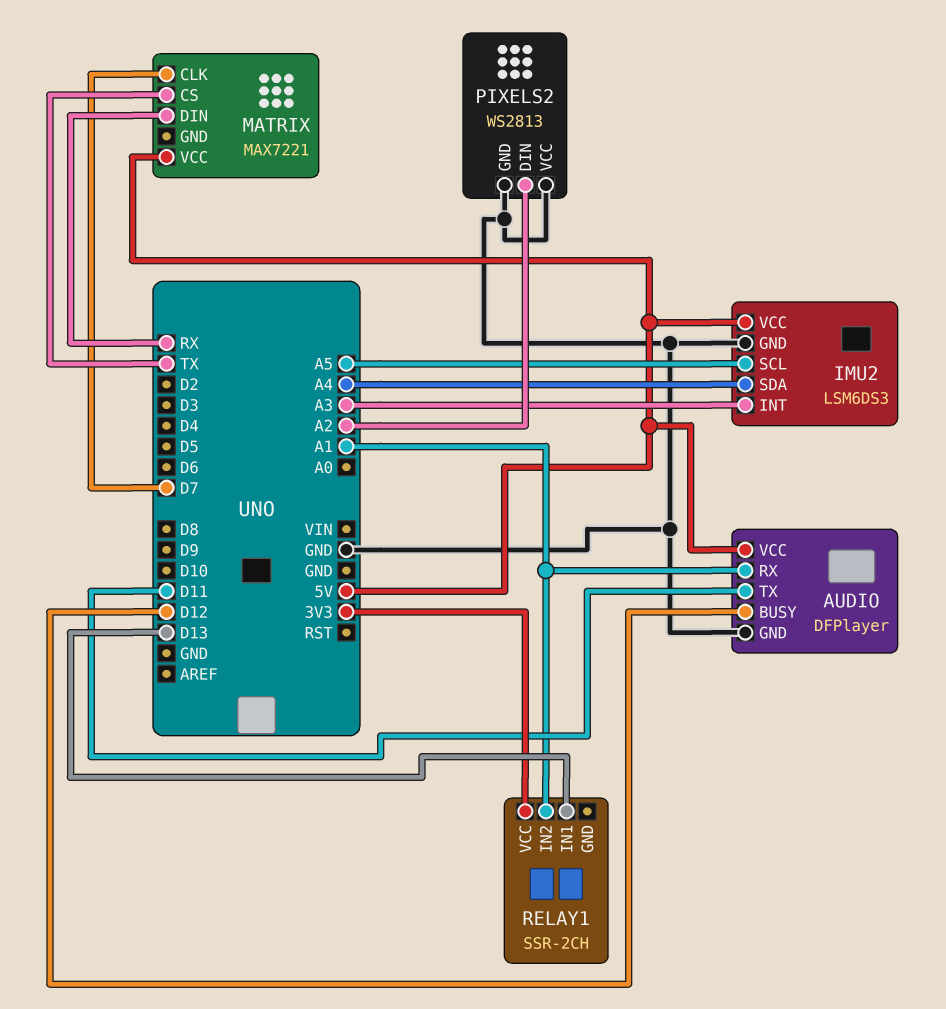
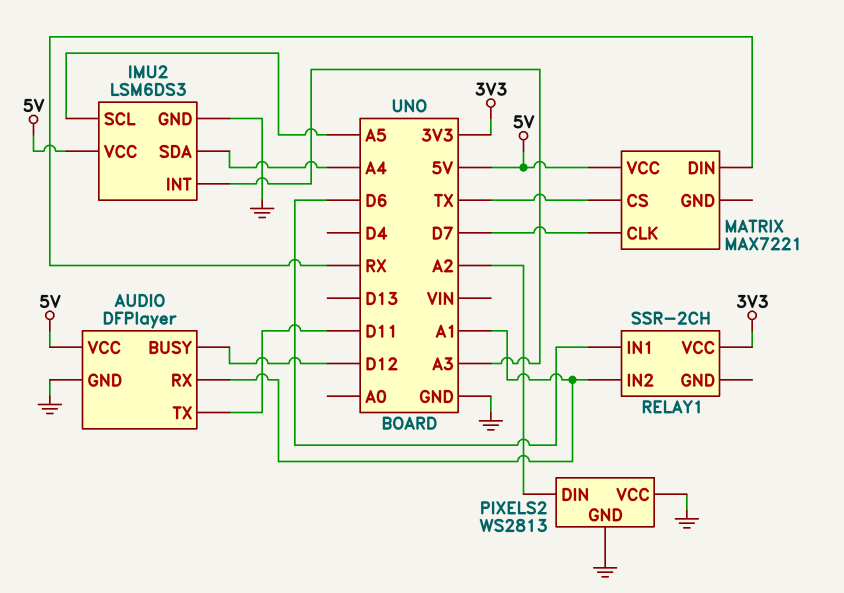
RELAY1 pin IN1: D13 -> D6

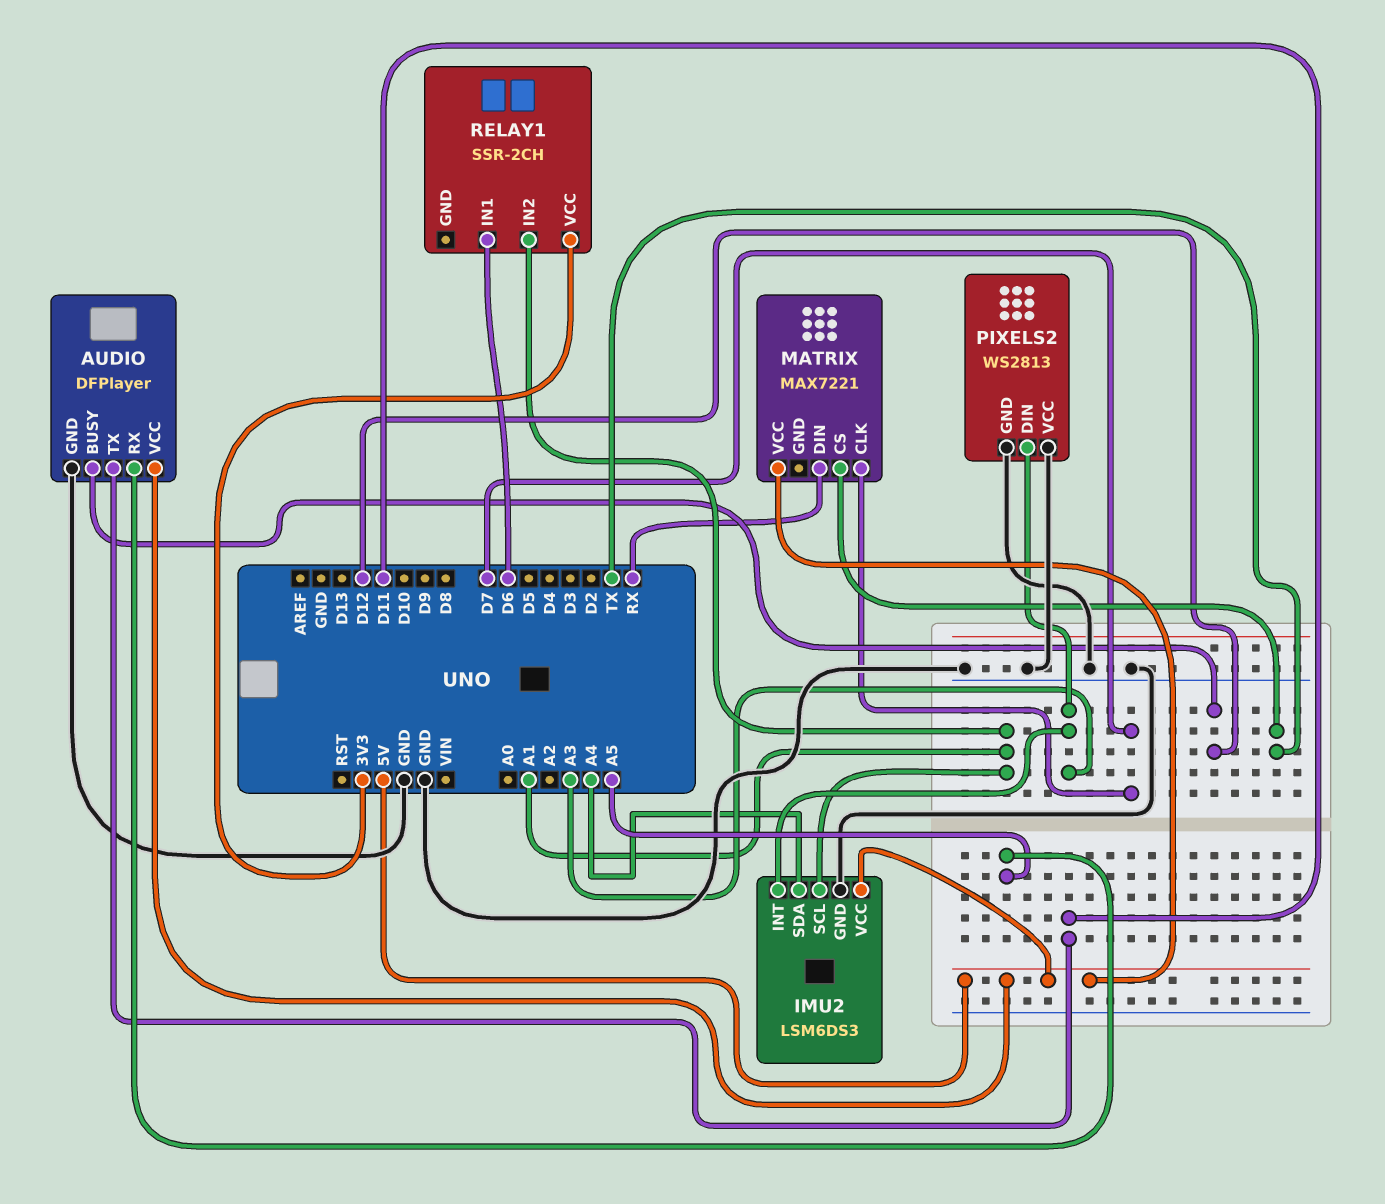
AUDIO pin RX: A1 -> A5
IMU2 pin SCL: A5 -> A1
PIXELS2 pin DIN: A2 -> A3

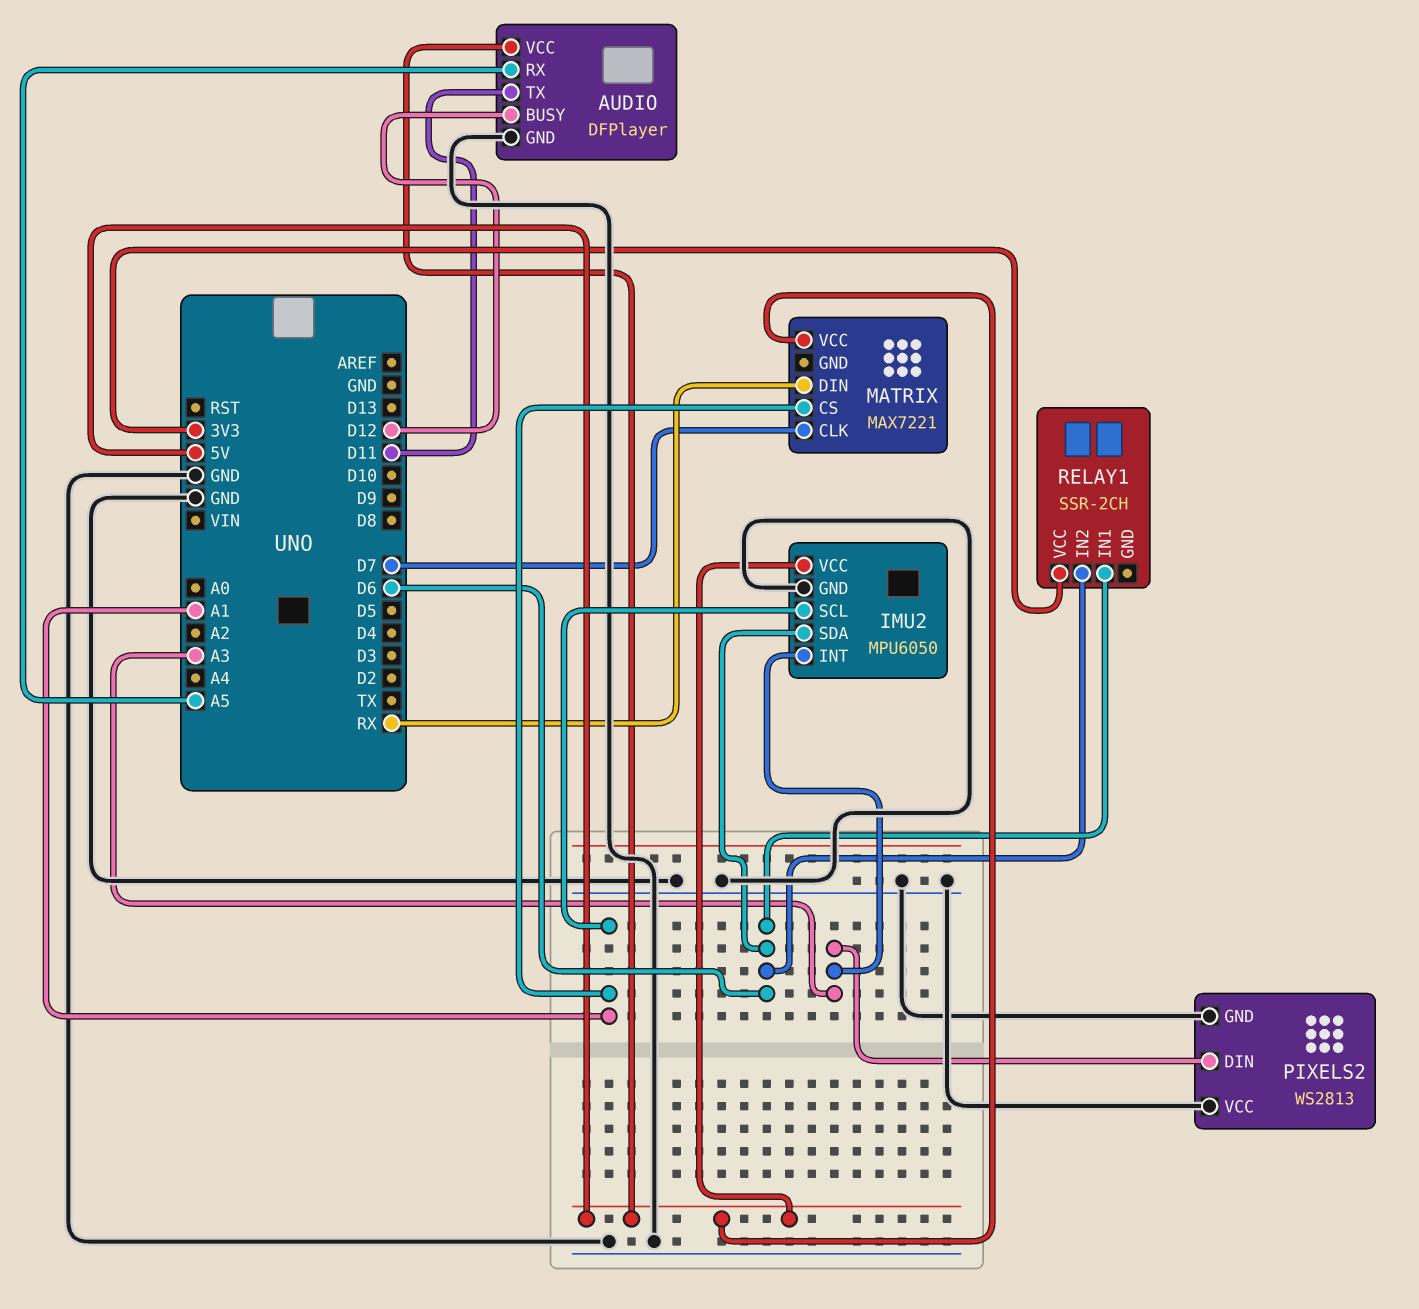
IMU2: LSM6DS3 -> MPU6050
IMU2 pin SDA: A4 -> D6
MATRIX pin CS: TX -> A1
RELAY1 pin IN2: A1 -> D6

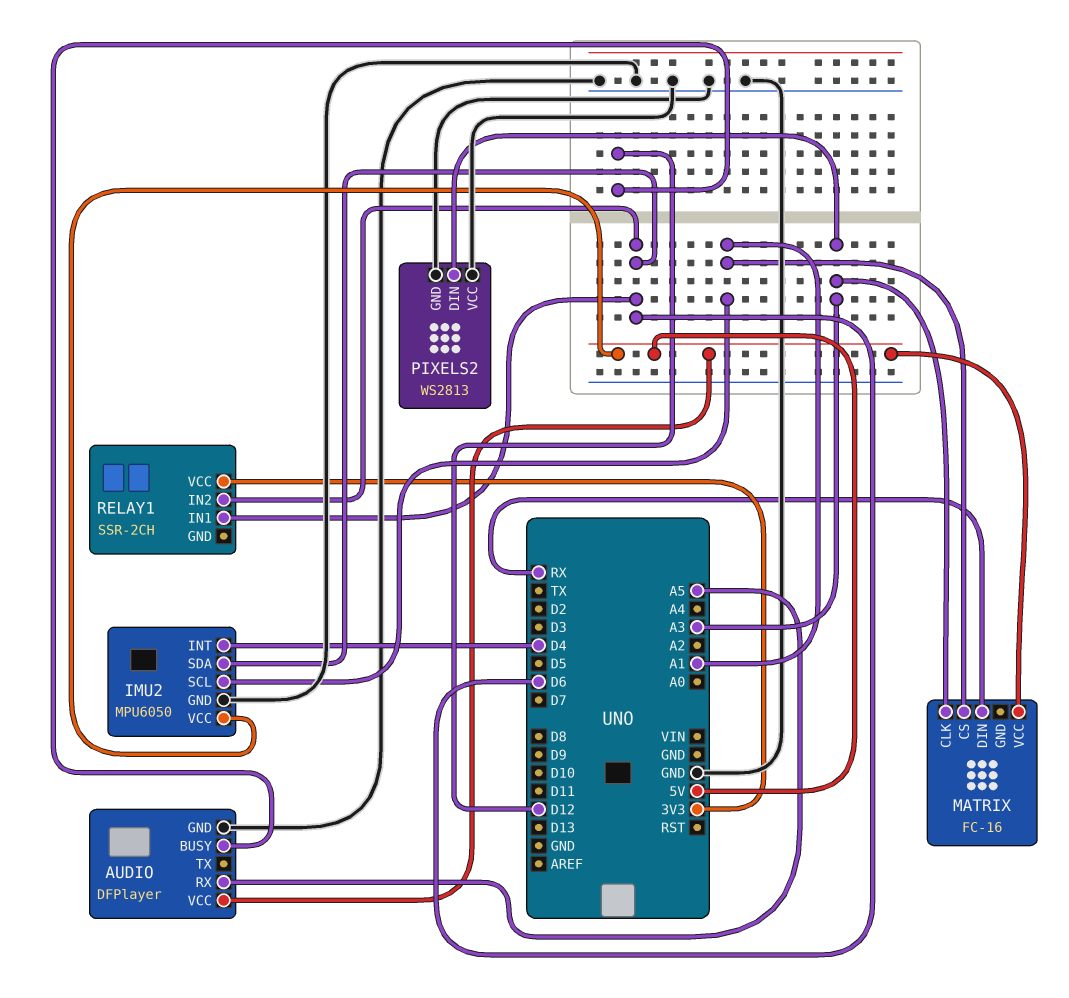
AUDIO pin TX: D11 -> none
IMU2 pin INT: A3 -> D4
MATRIX: MAX7221 -> FC-16
MATRIX pin CLK: D7 -> A3

